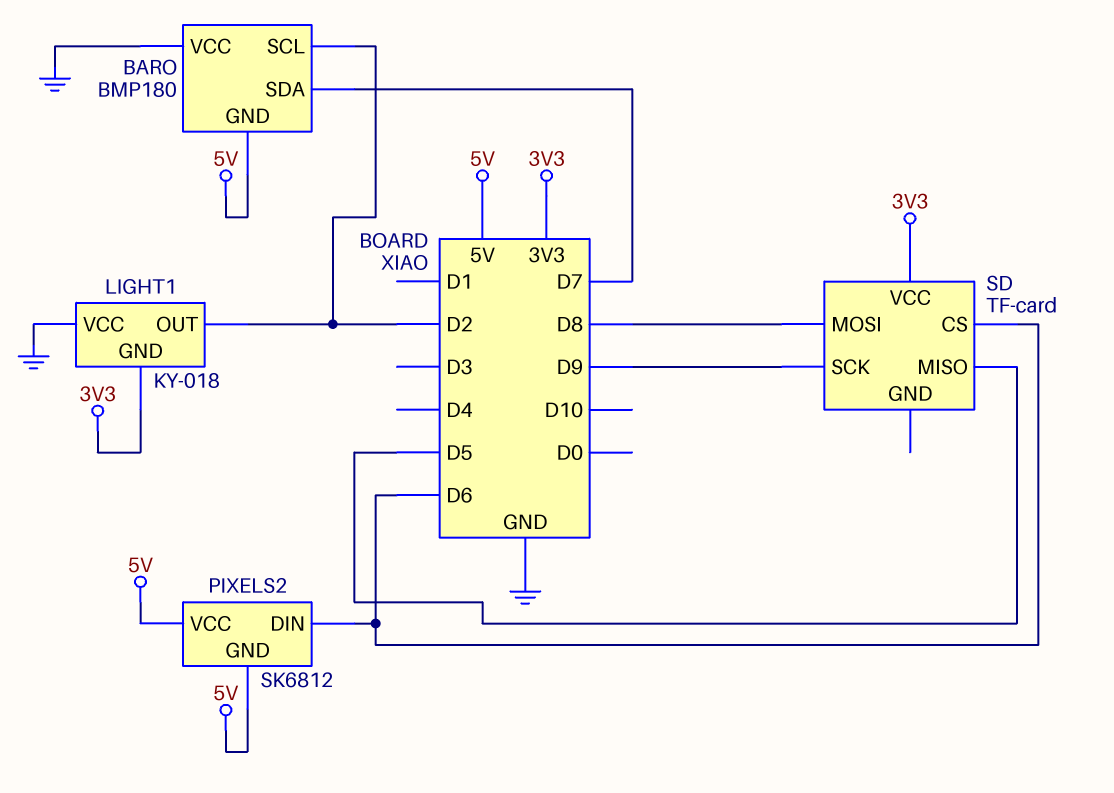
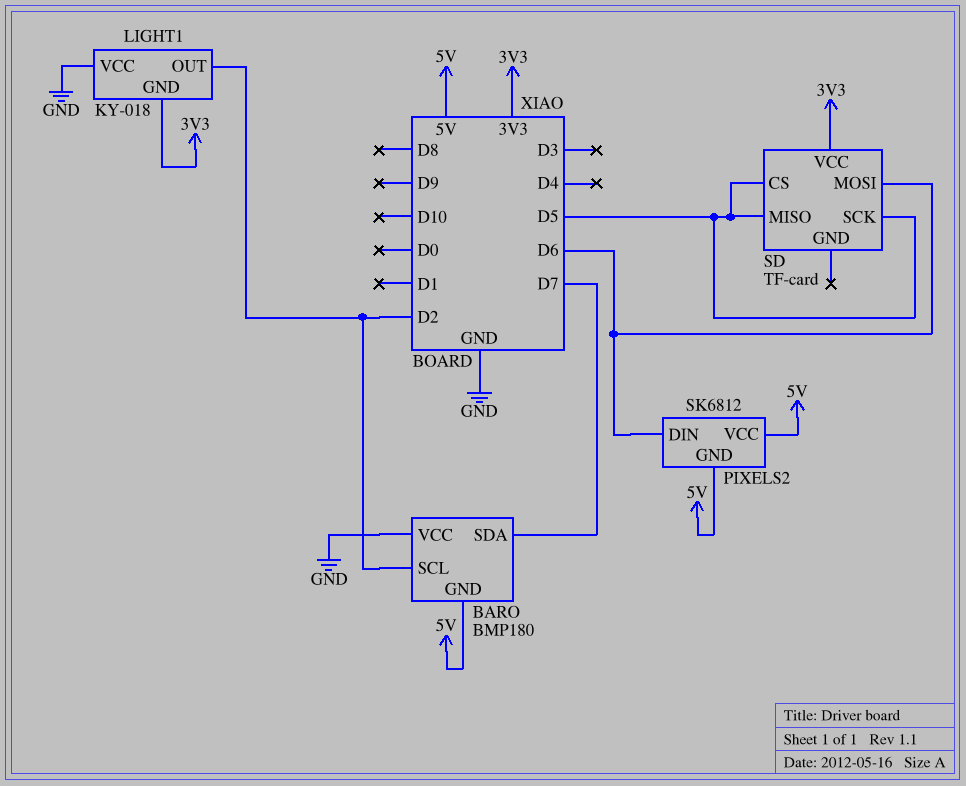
SD pin CS: D6 -> D5
SD pin MOSI: D8 -> D6
SD pin SCK: D9 -> D5

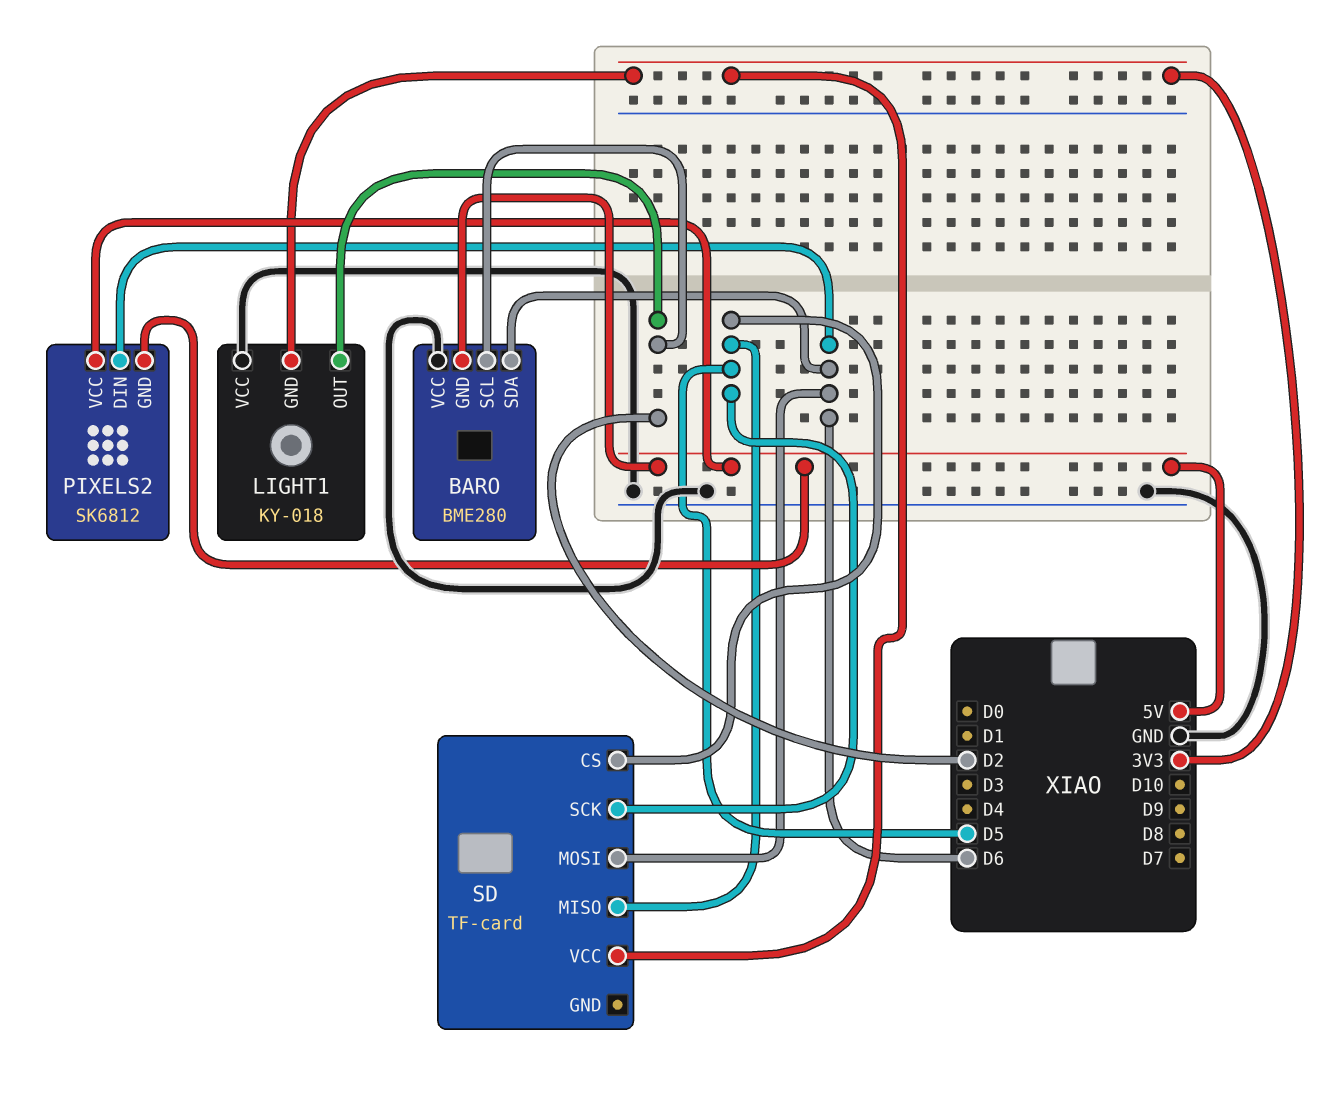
BARO: BMP180 -> BME280
BARO pin SDA: D7 -> D6

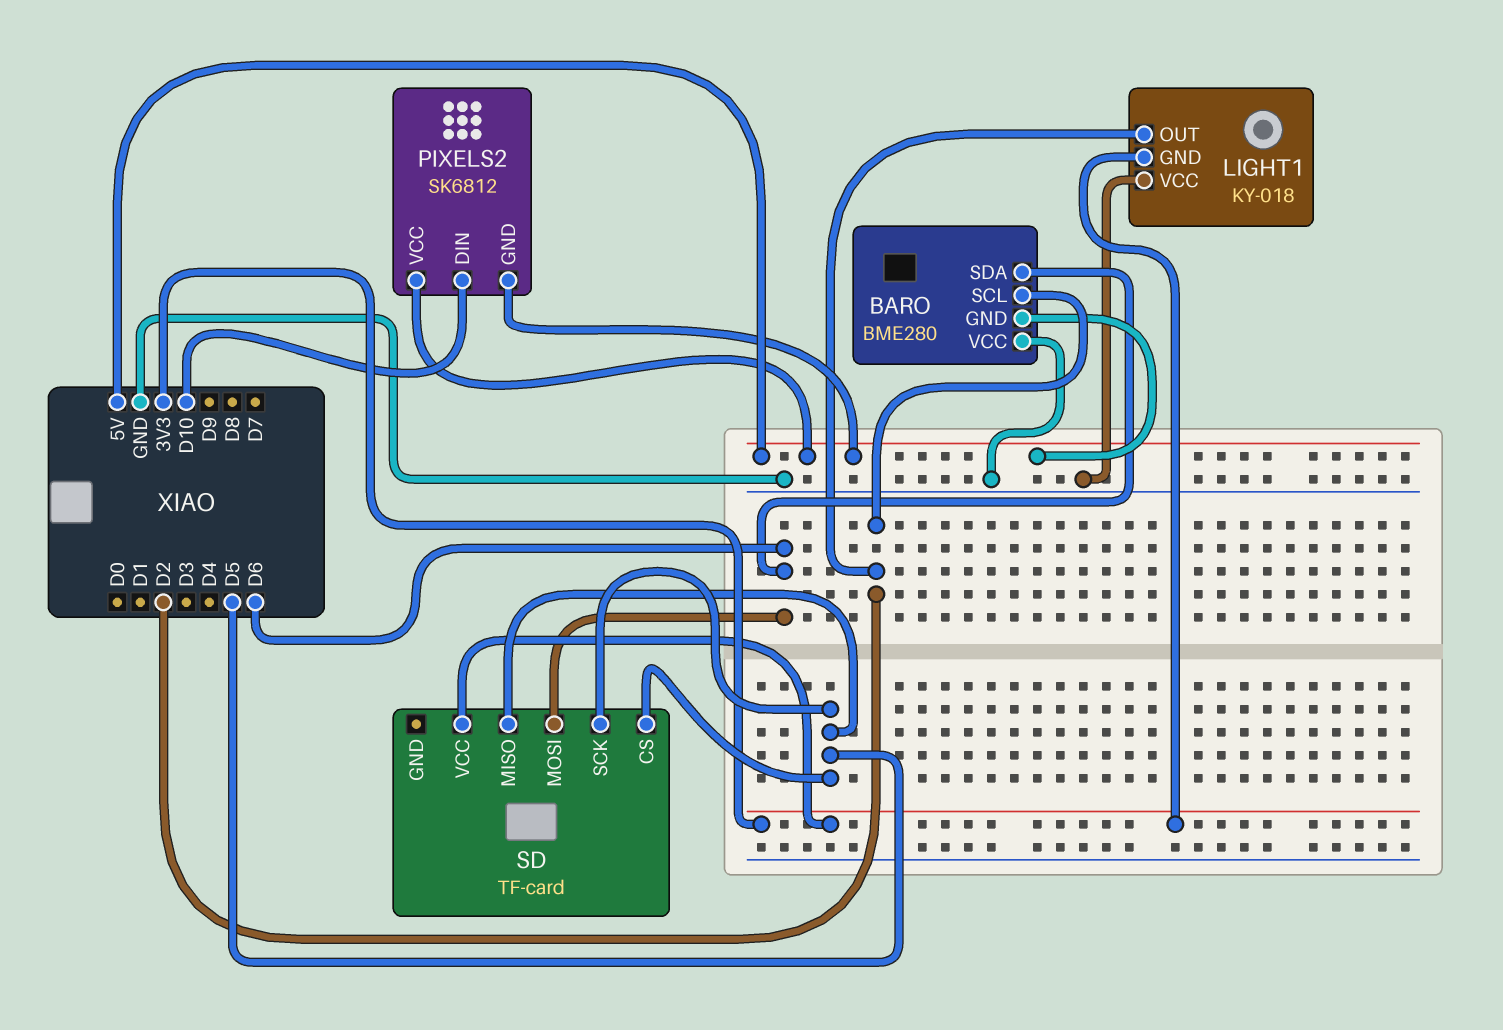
PIXELS2 pin DIN: D6 -> D10

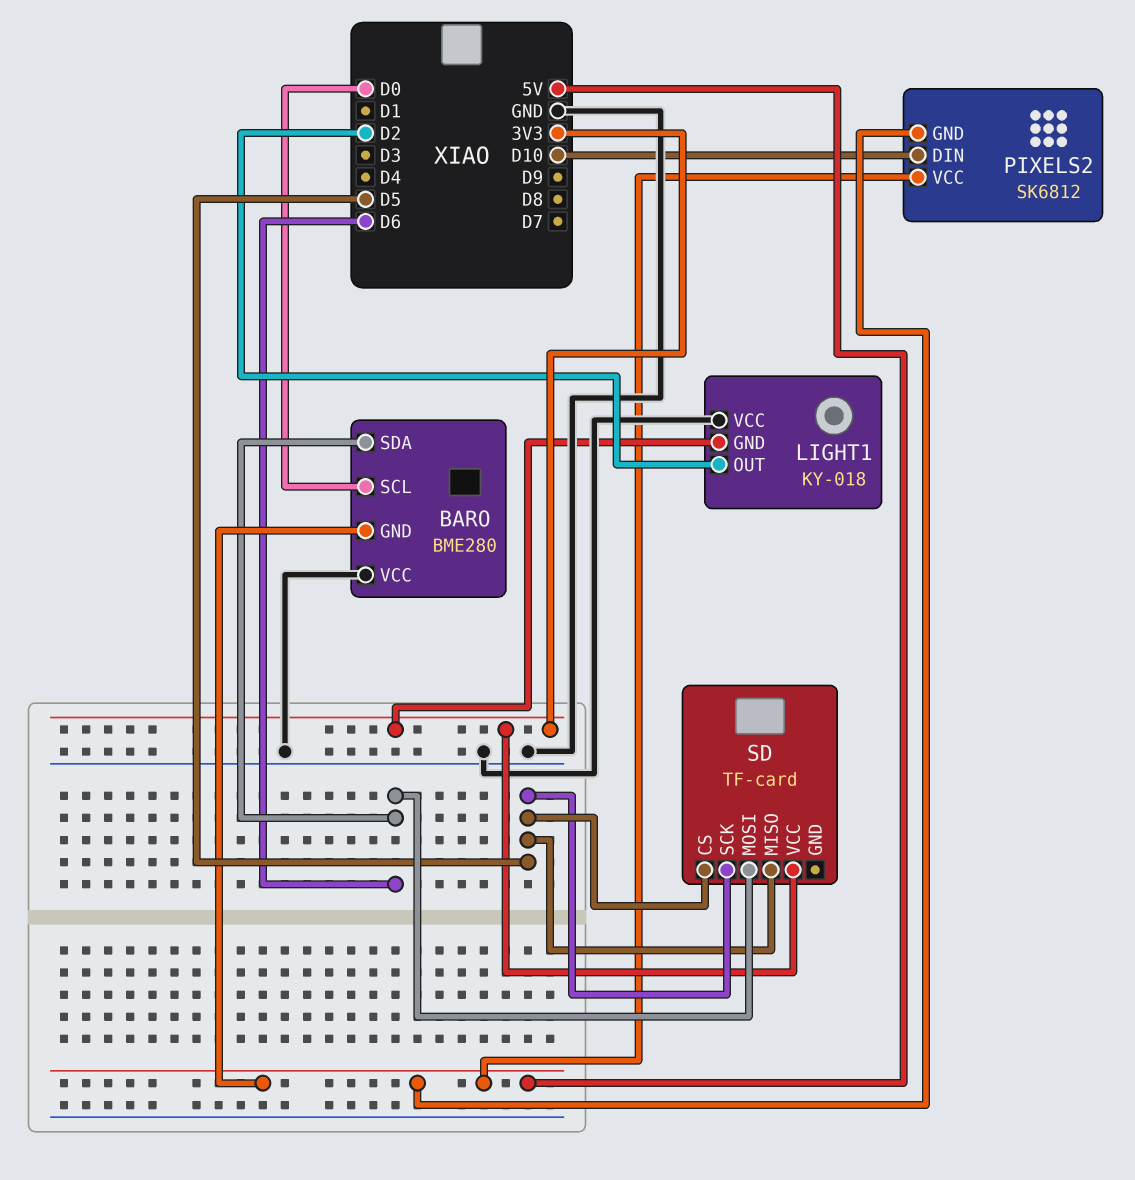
BARO pin SCL: D2 -> D0

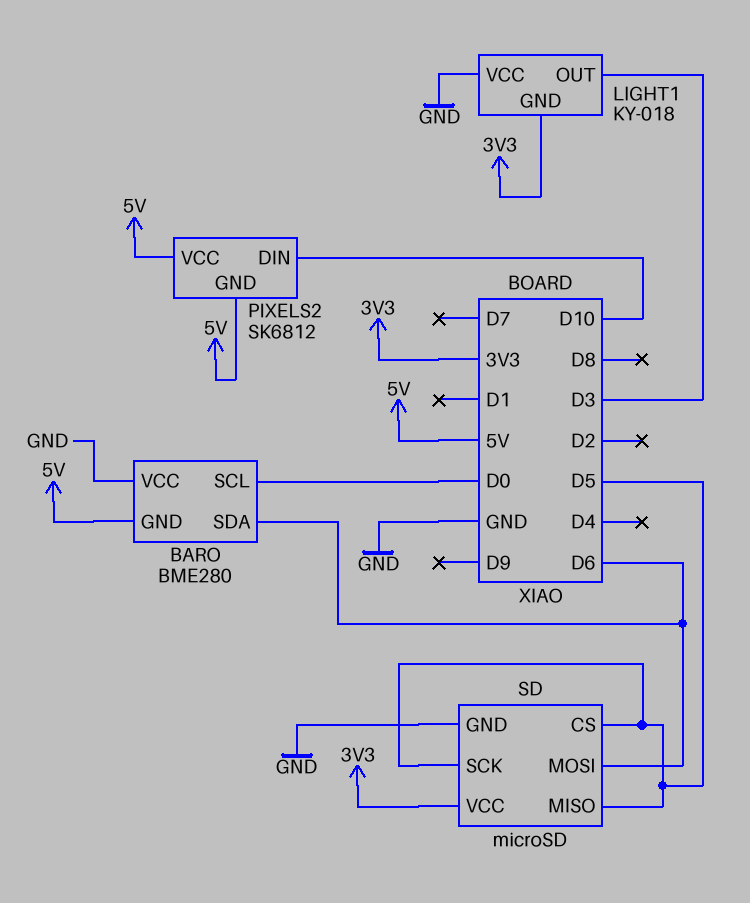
LIGHT1 pin OUT: D2 -> D3
SD: TF-card -> microSD
SD pin GND: none -> GND

